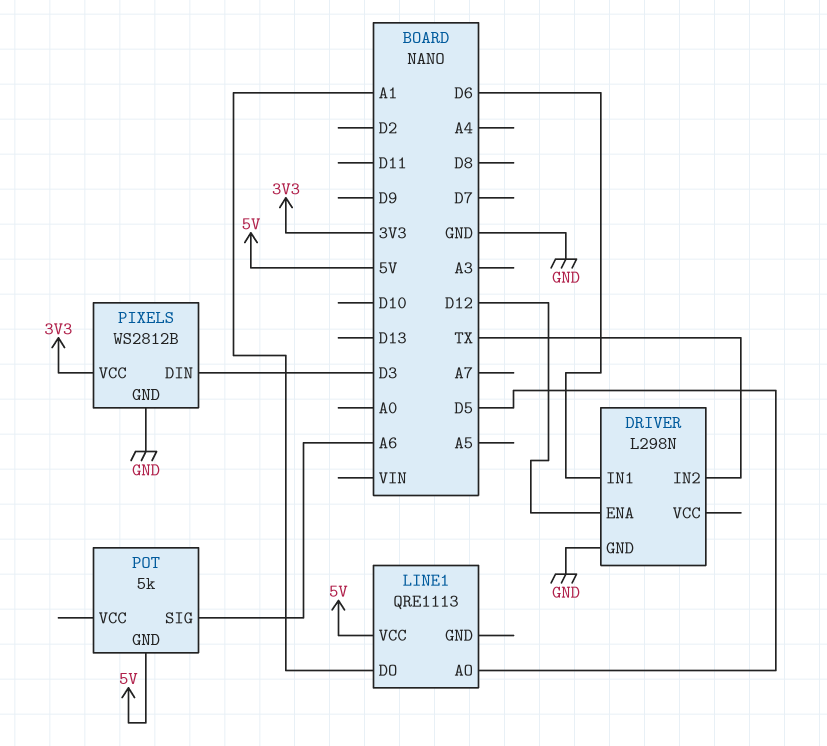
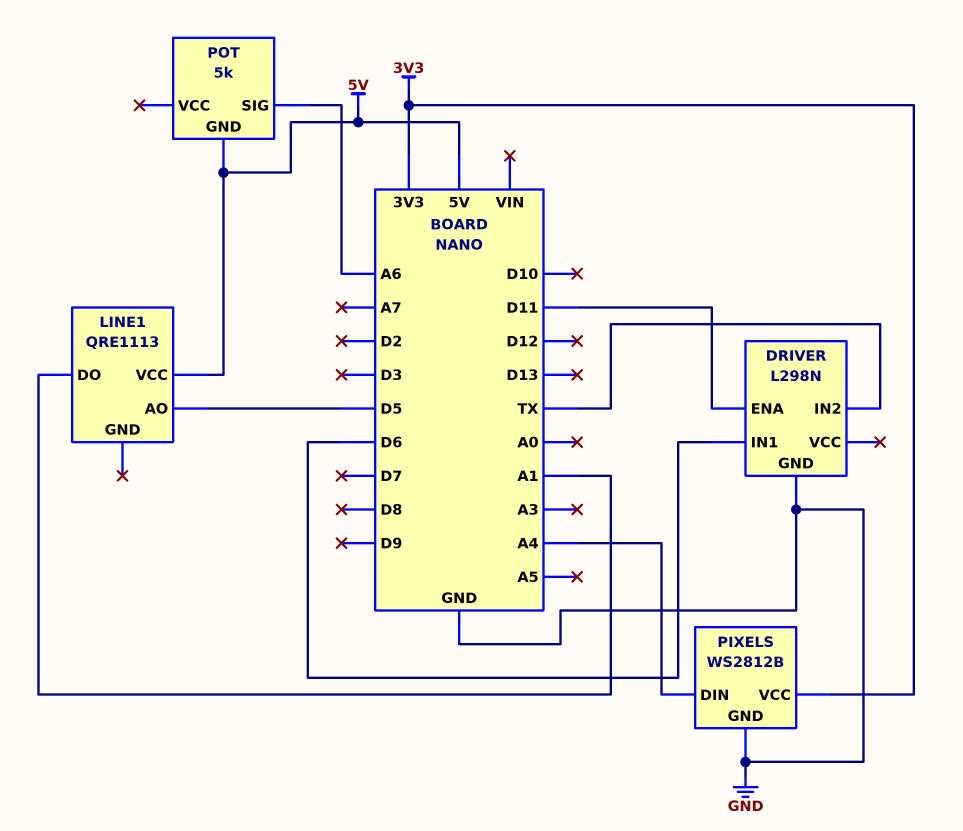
DRIVER pin ENA: D12 -> D11
PIXELS pin DIN: D3 -> A4

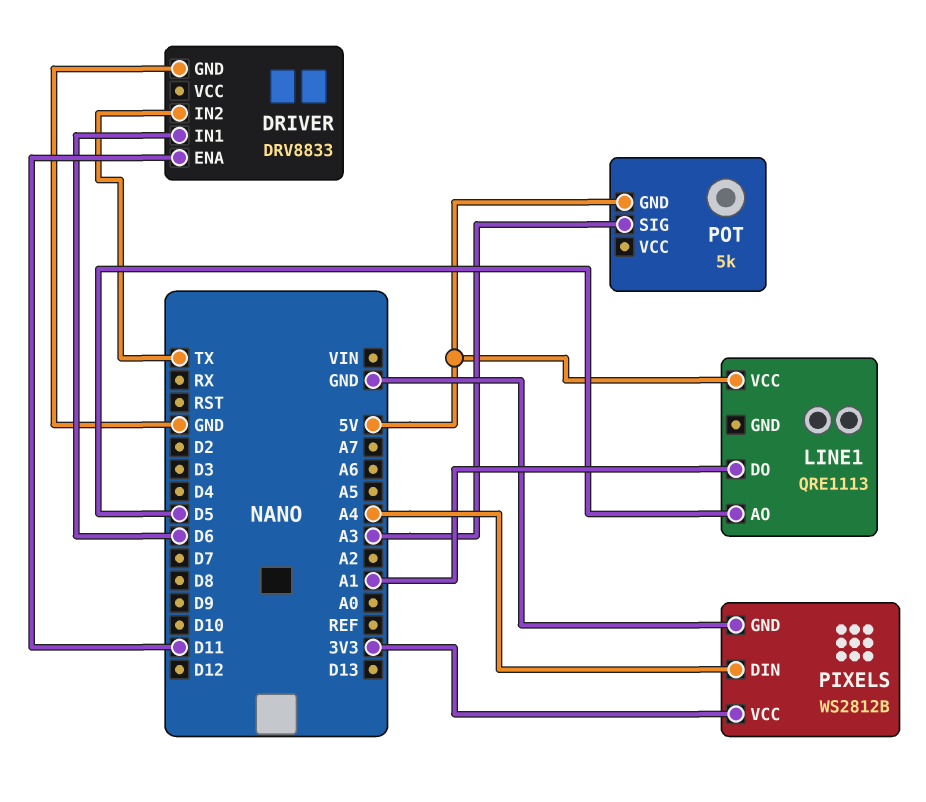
DRIVER: L298N -> DRV8833
POT pin SIG: A6 -> A3

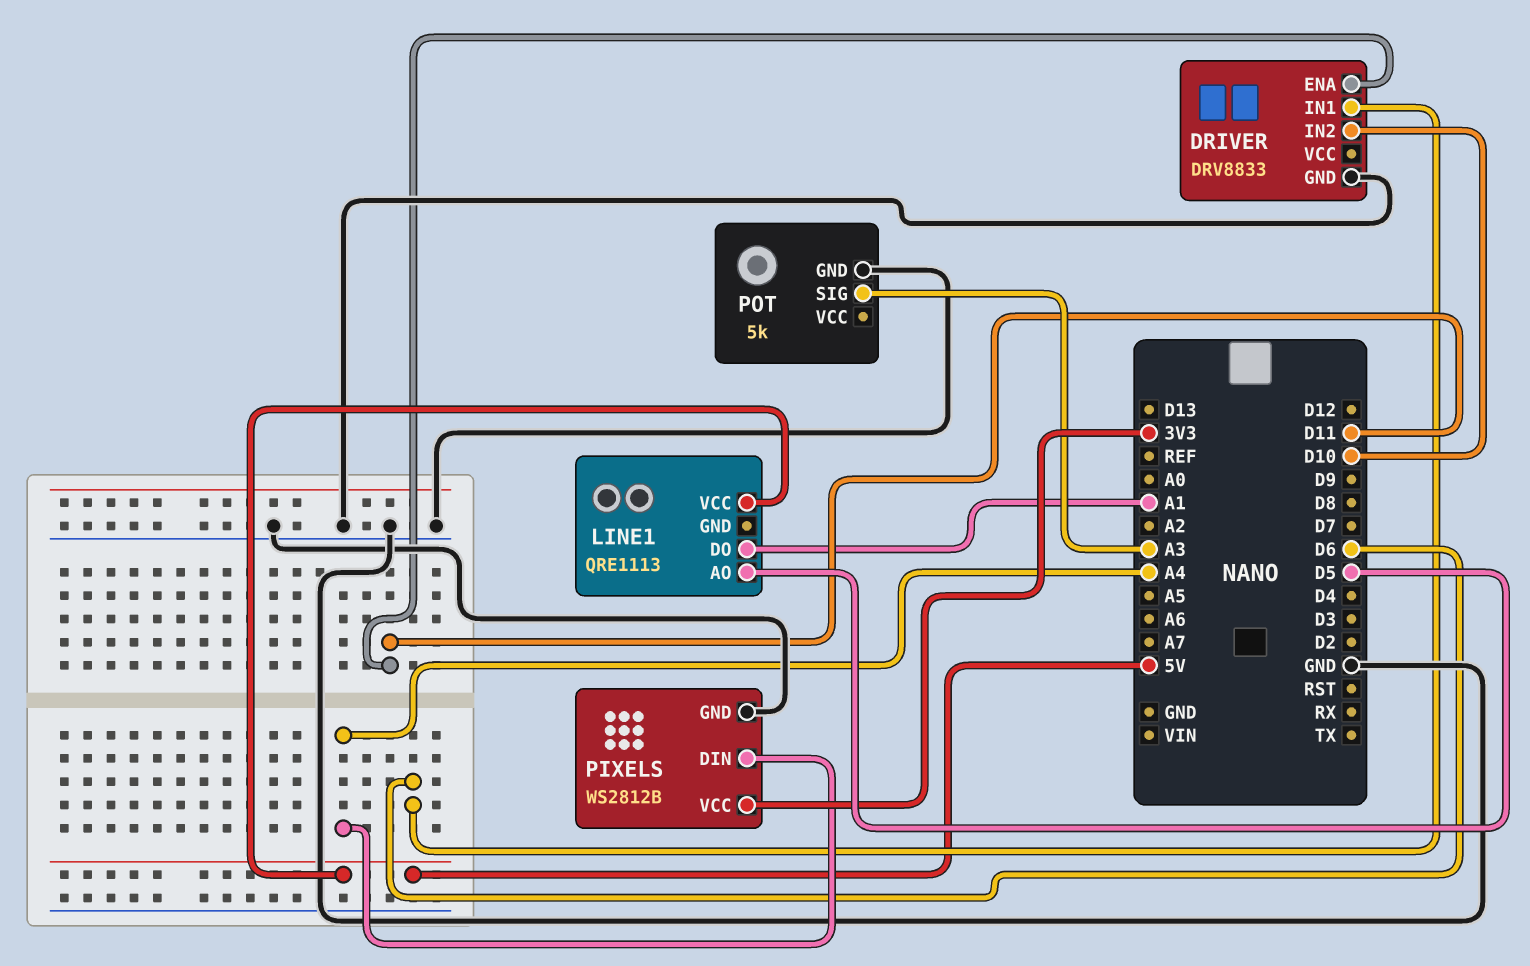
DRIVER pin IN2: TX -> D10
POT pin GND: 5V -> GND

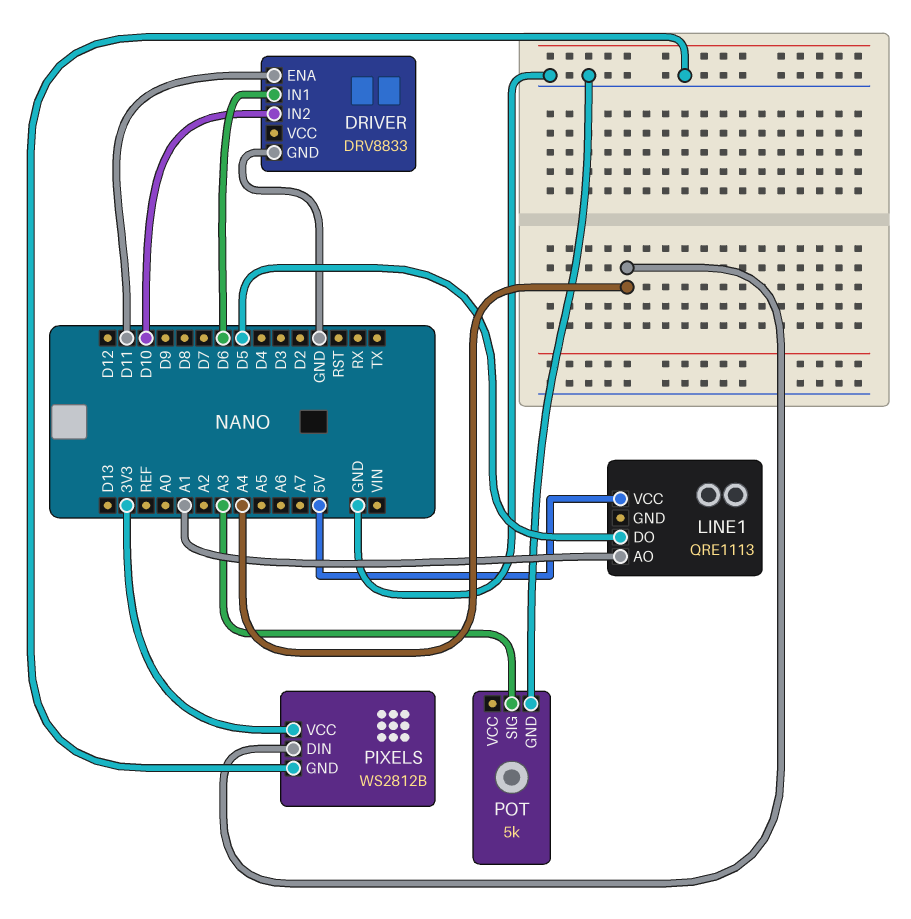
LINE1 pin AO: D5 -> A1
LINE1 pin DO: A1 -> D5

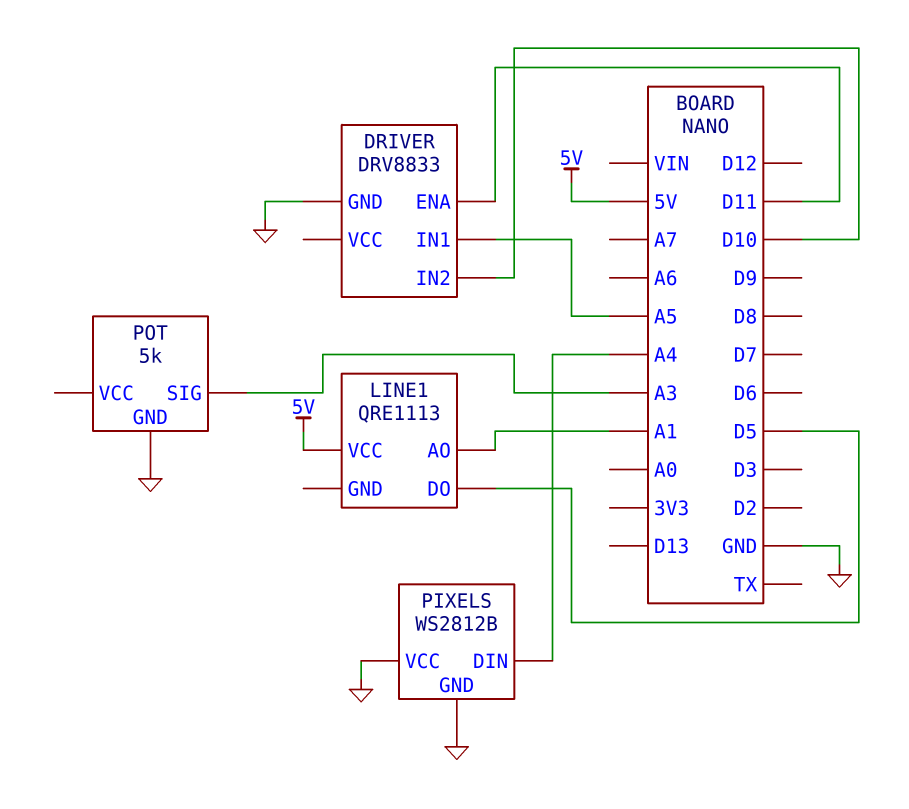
DRIVER pin IN1: D6 -> A5
PIXELS pin VCC: 3V3 -> GND

